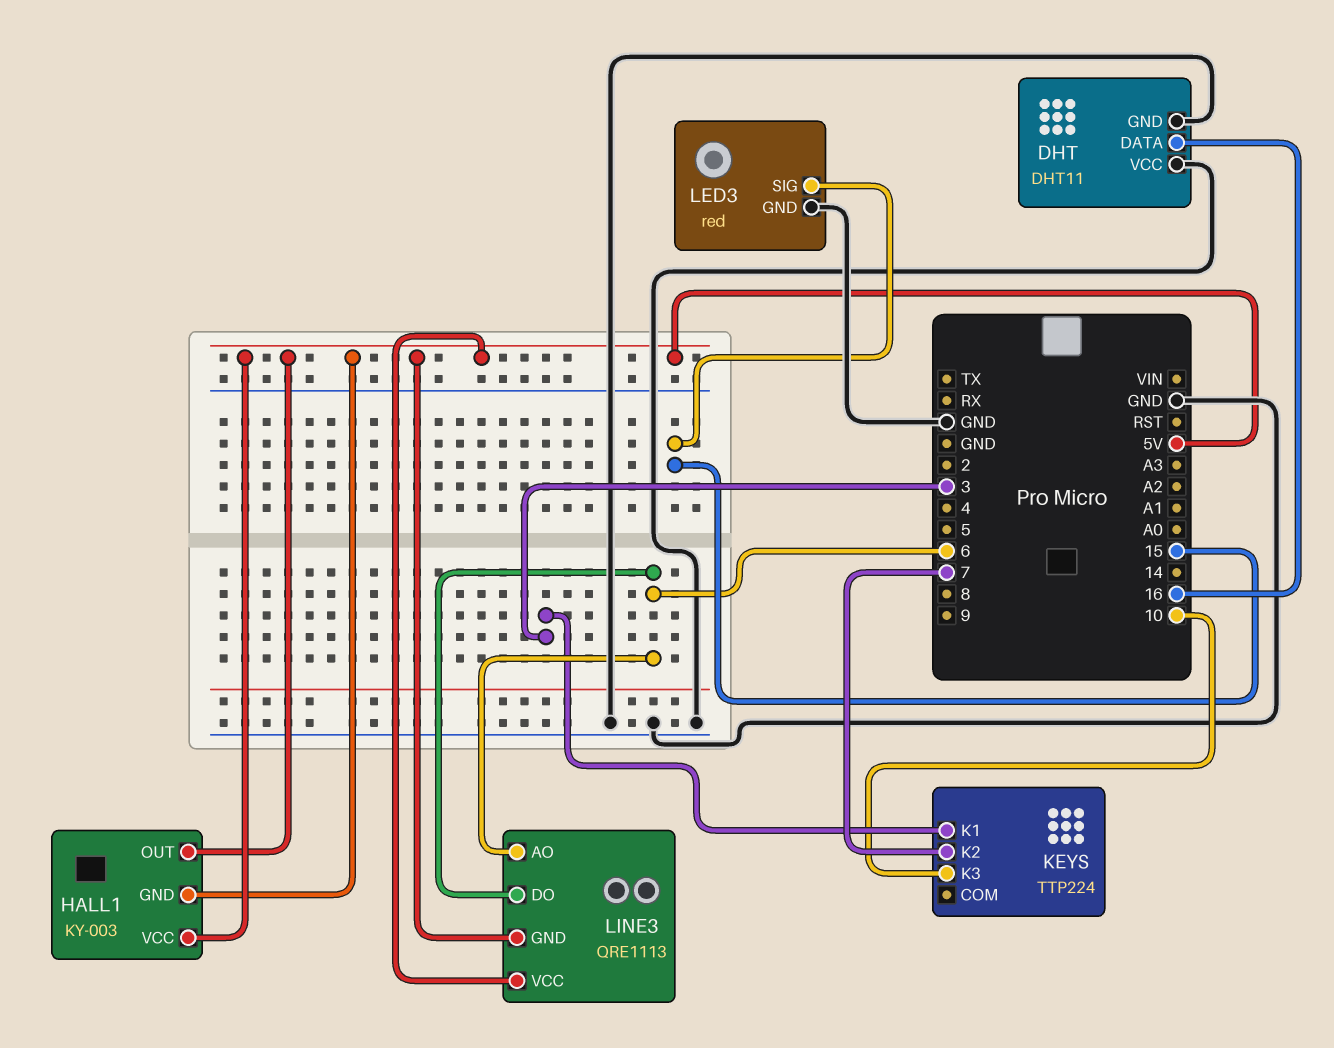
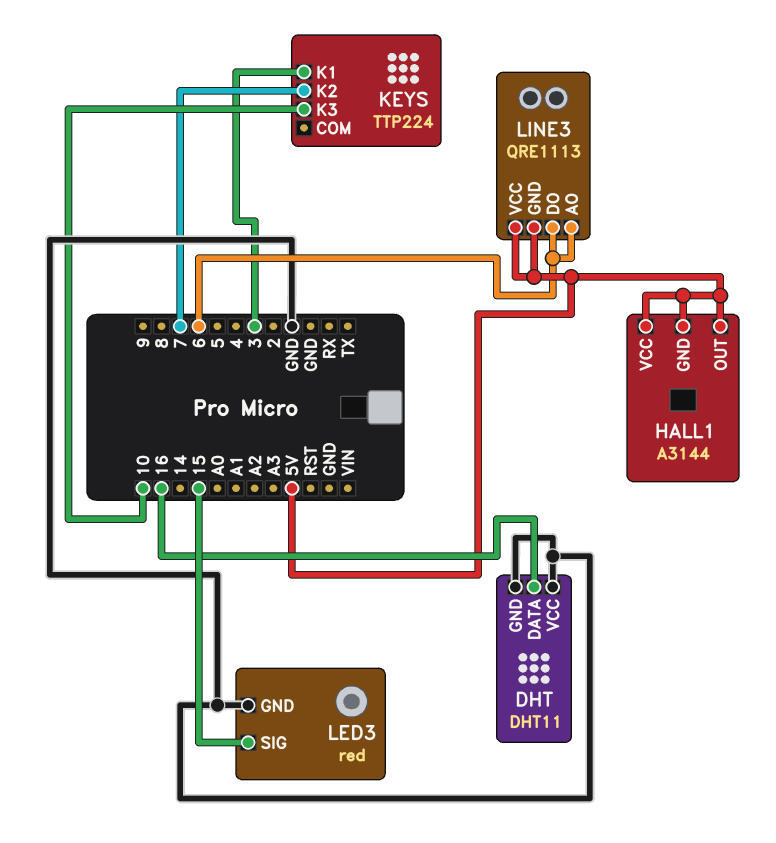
HALL1: KY-003 -> A3144

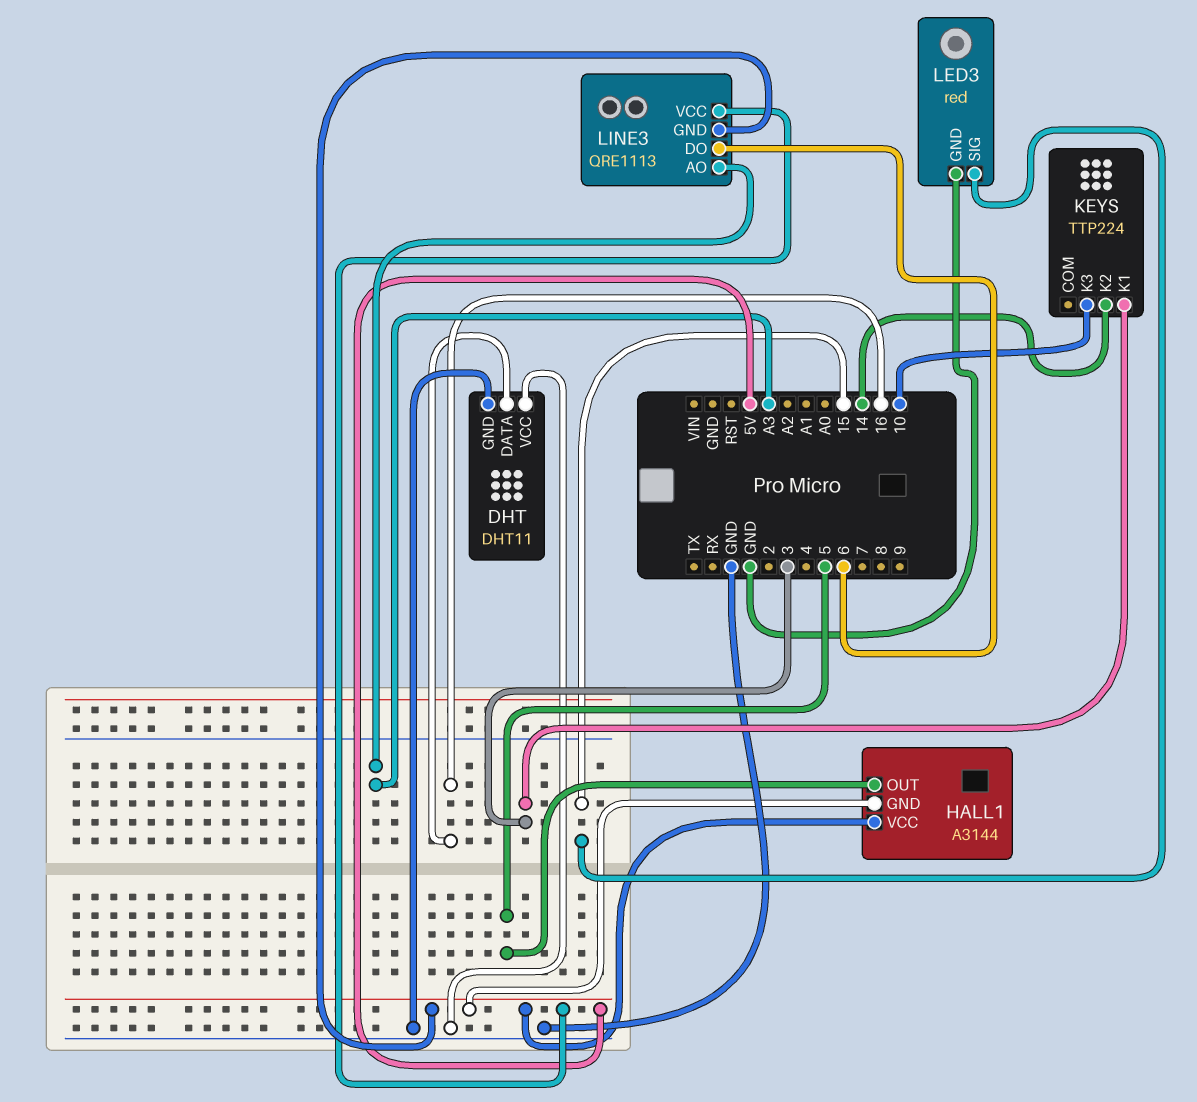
HALL1 pin OUT: 5V -> 5
KEYS pin K2: 7 -> 14
LINE3 pin AO: 6 -> A3

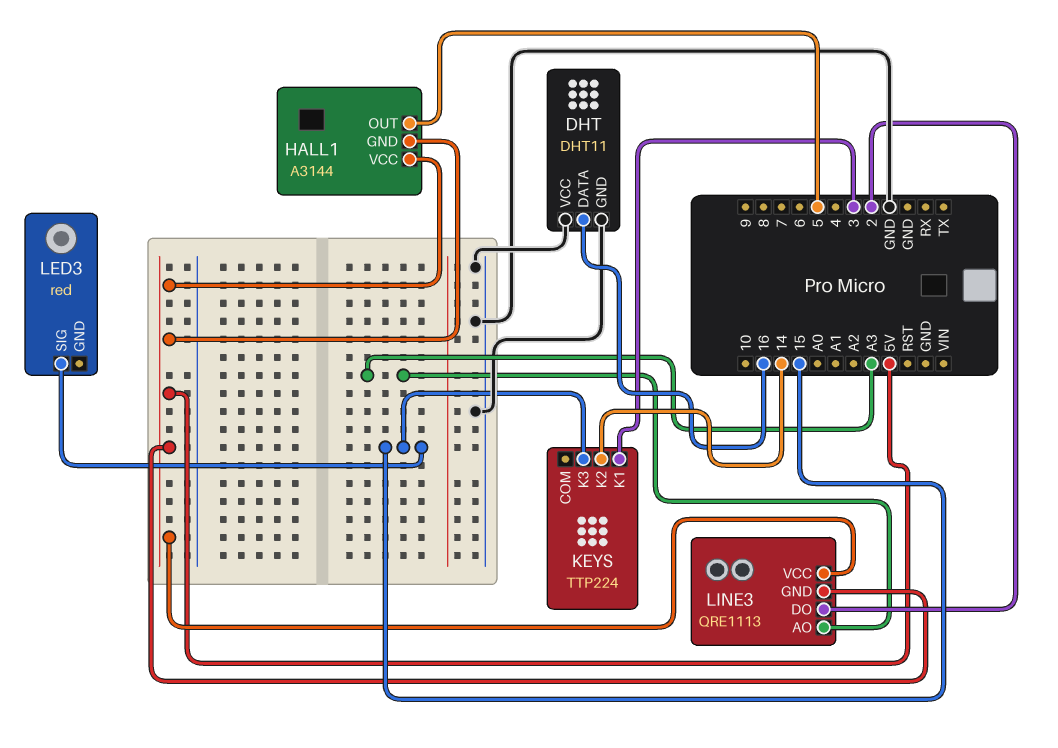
KEYS pin K3: 10 -> 15
LED3 pin GND: GND -> none
LINE3 pin DO: 6 -> 2

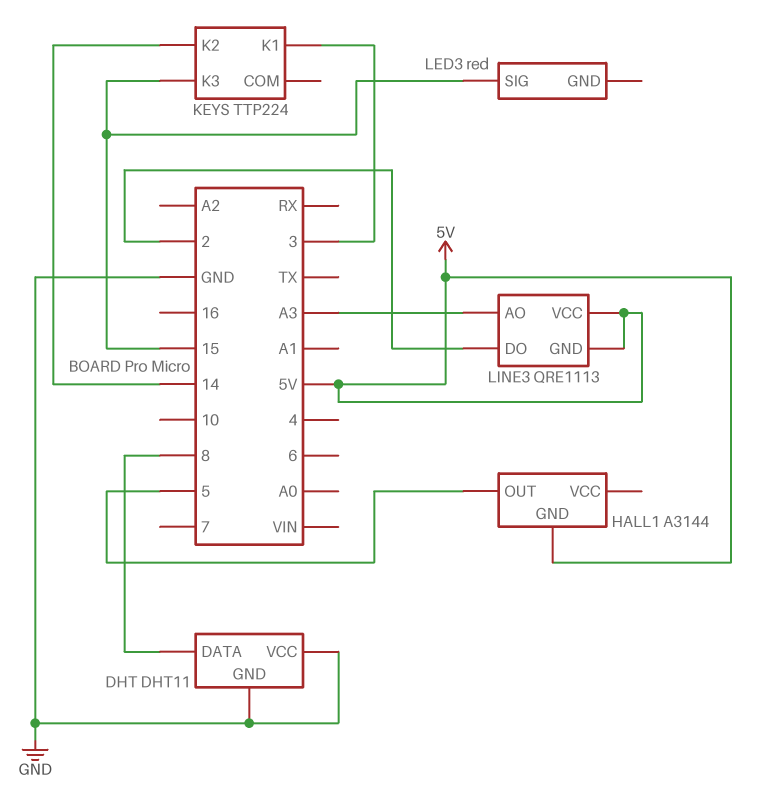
DHT pin DATA: 16 -> 8
HALL1 pin VCC: 5V -> none

